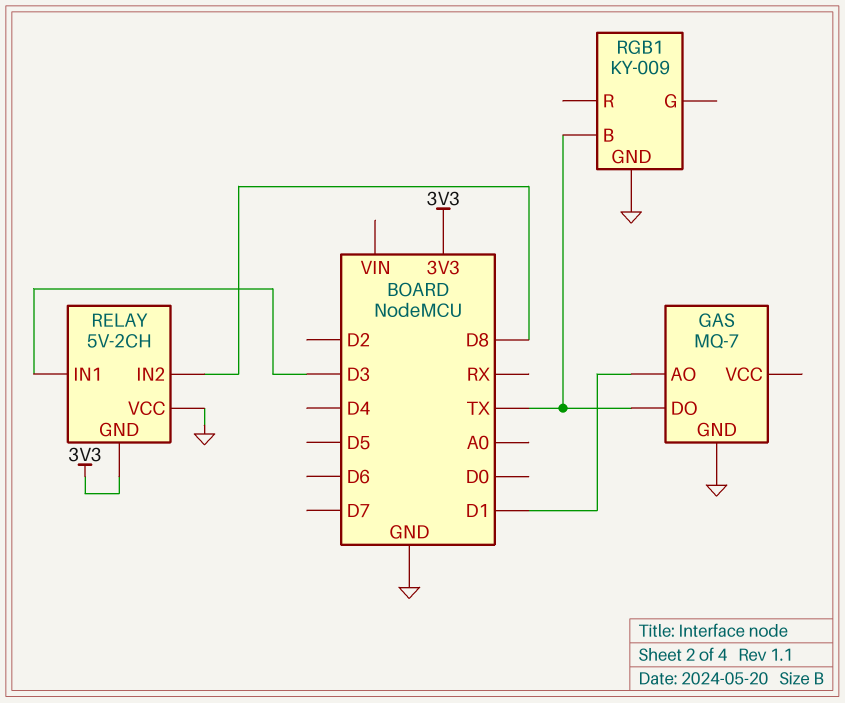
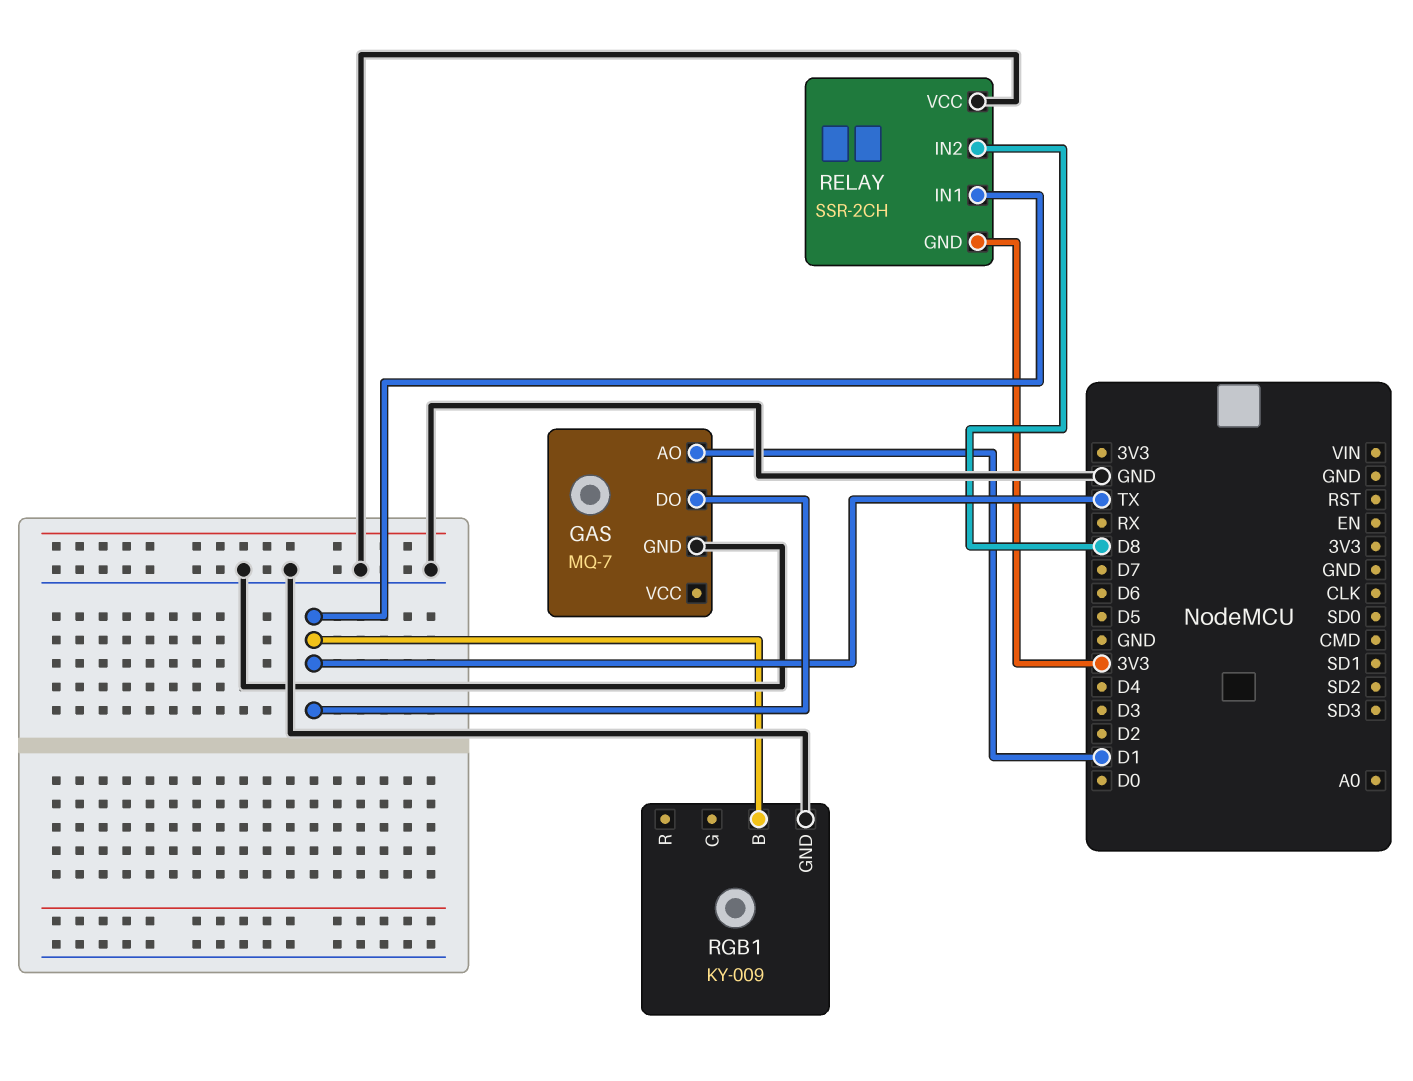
RELAY: 5V-2CH -> SSR-2CH
RELAY pin IN1: D3 -> TX

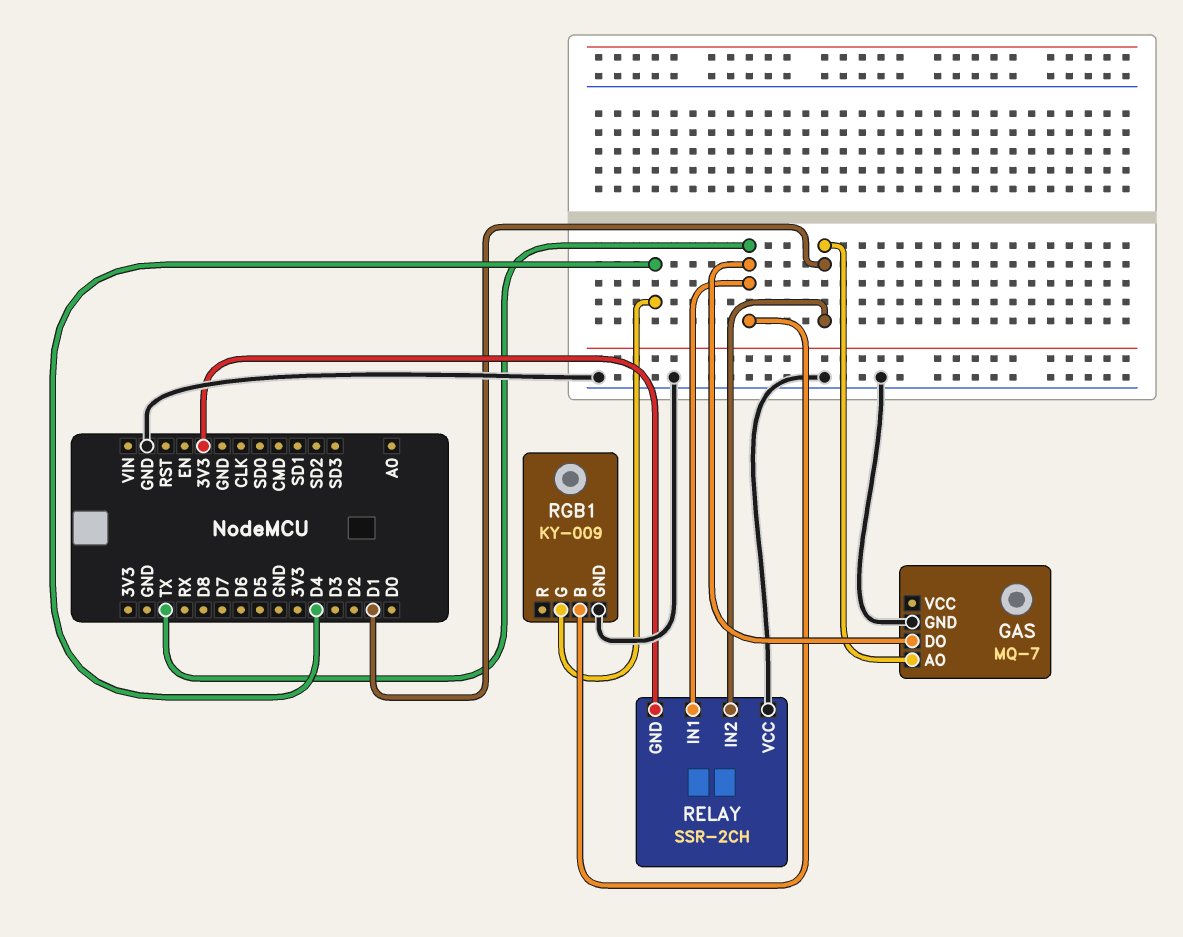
RELAY pin IN2: D8 -> D1
RGB1 pin G: none -> D4

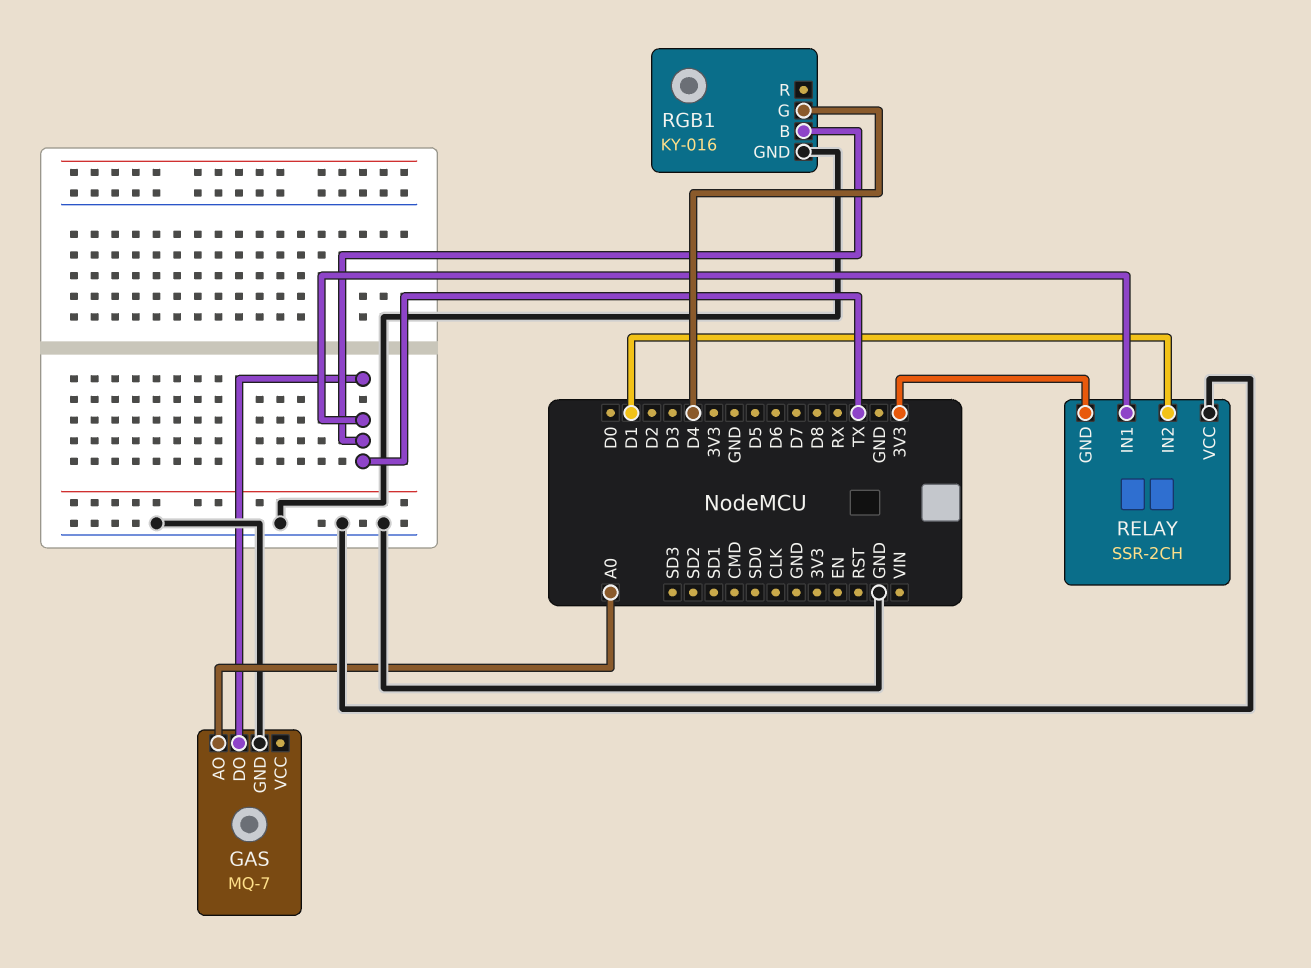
GAS pin AO: D1 -> A0
RGB1: KY-009 -> KY-016

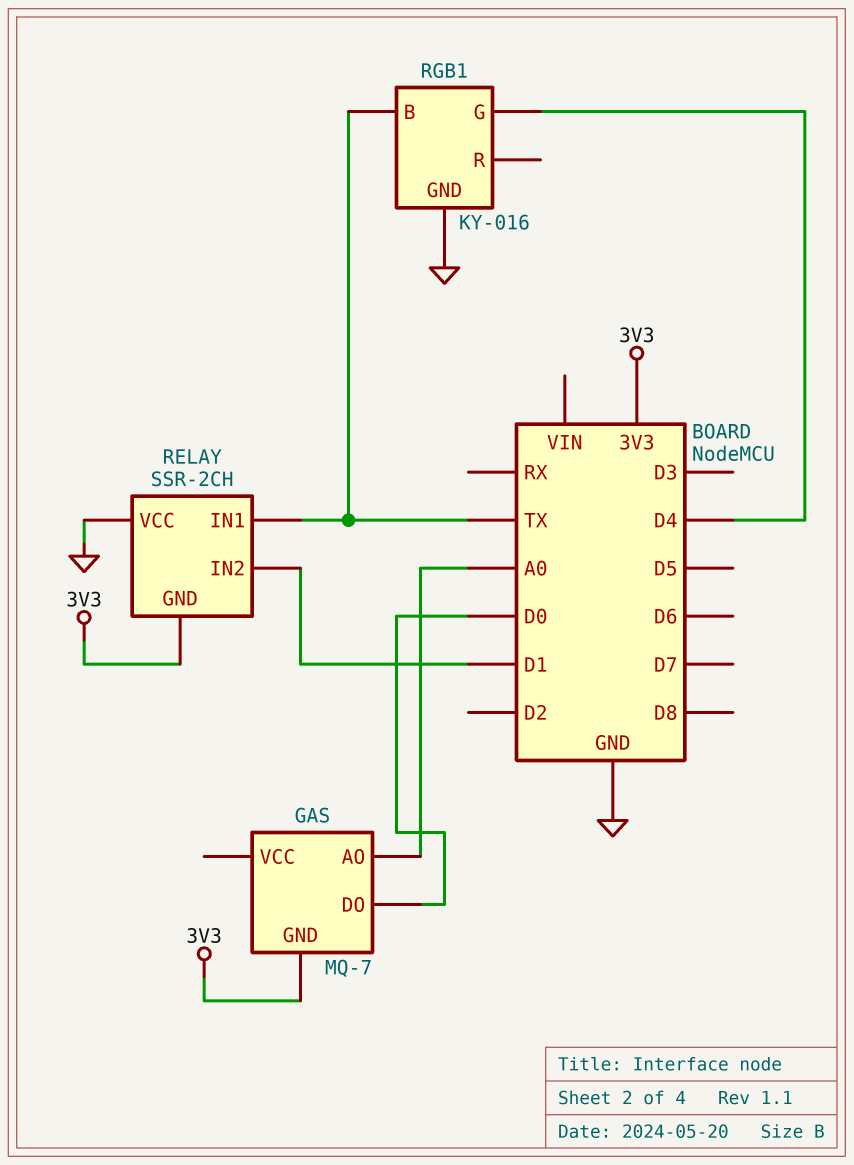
GAS pin DO: TX -> D0
GAS pin GND: GND -> 3V3

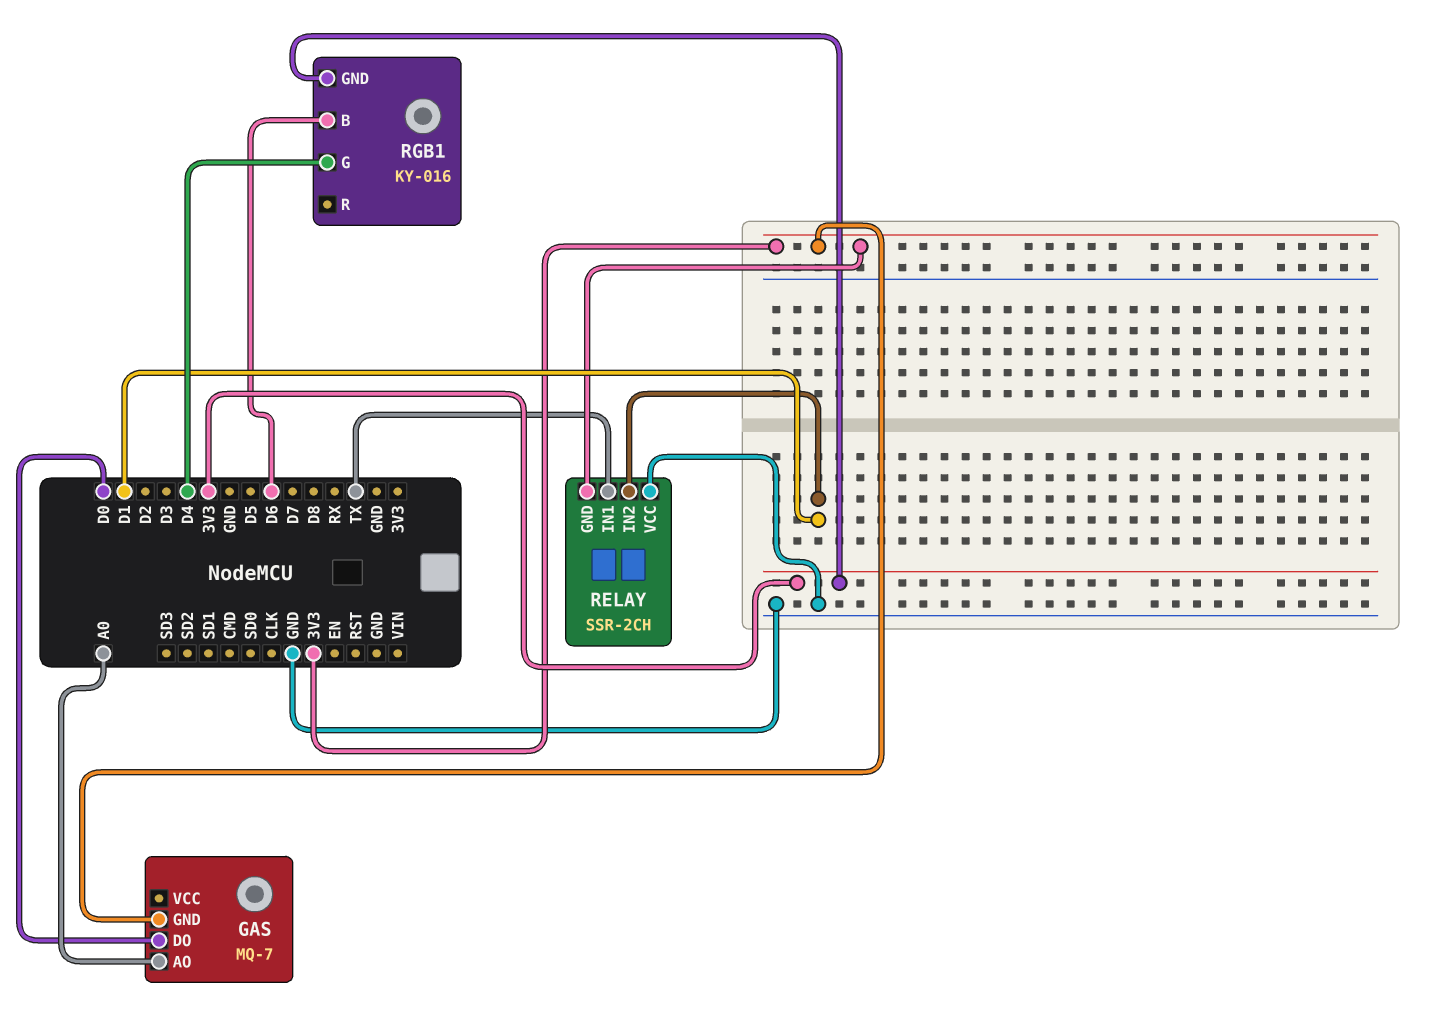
RGB1 pin B: TX -> D6
RGB1 pin GND: GND -> 3V3

